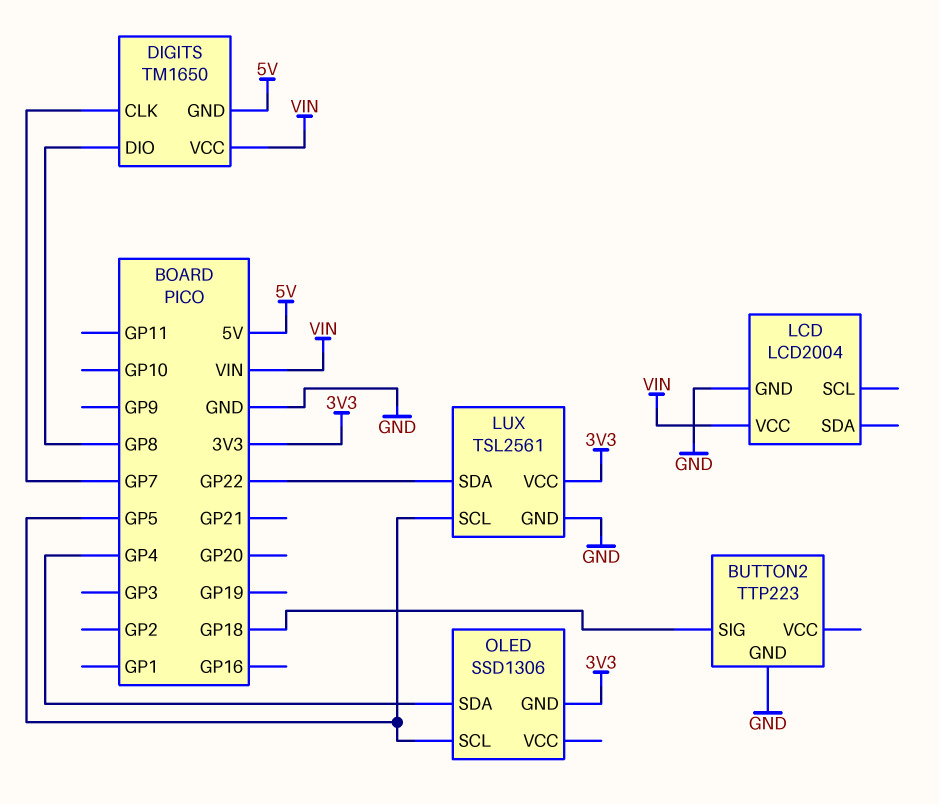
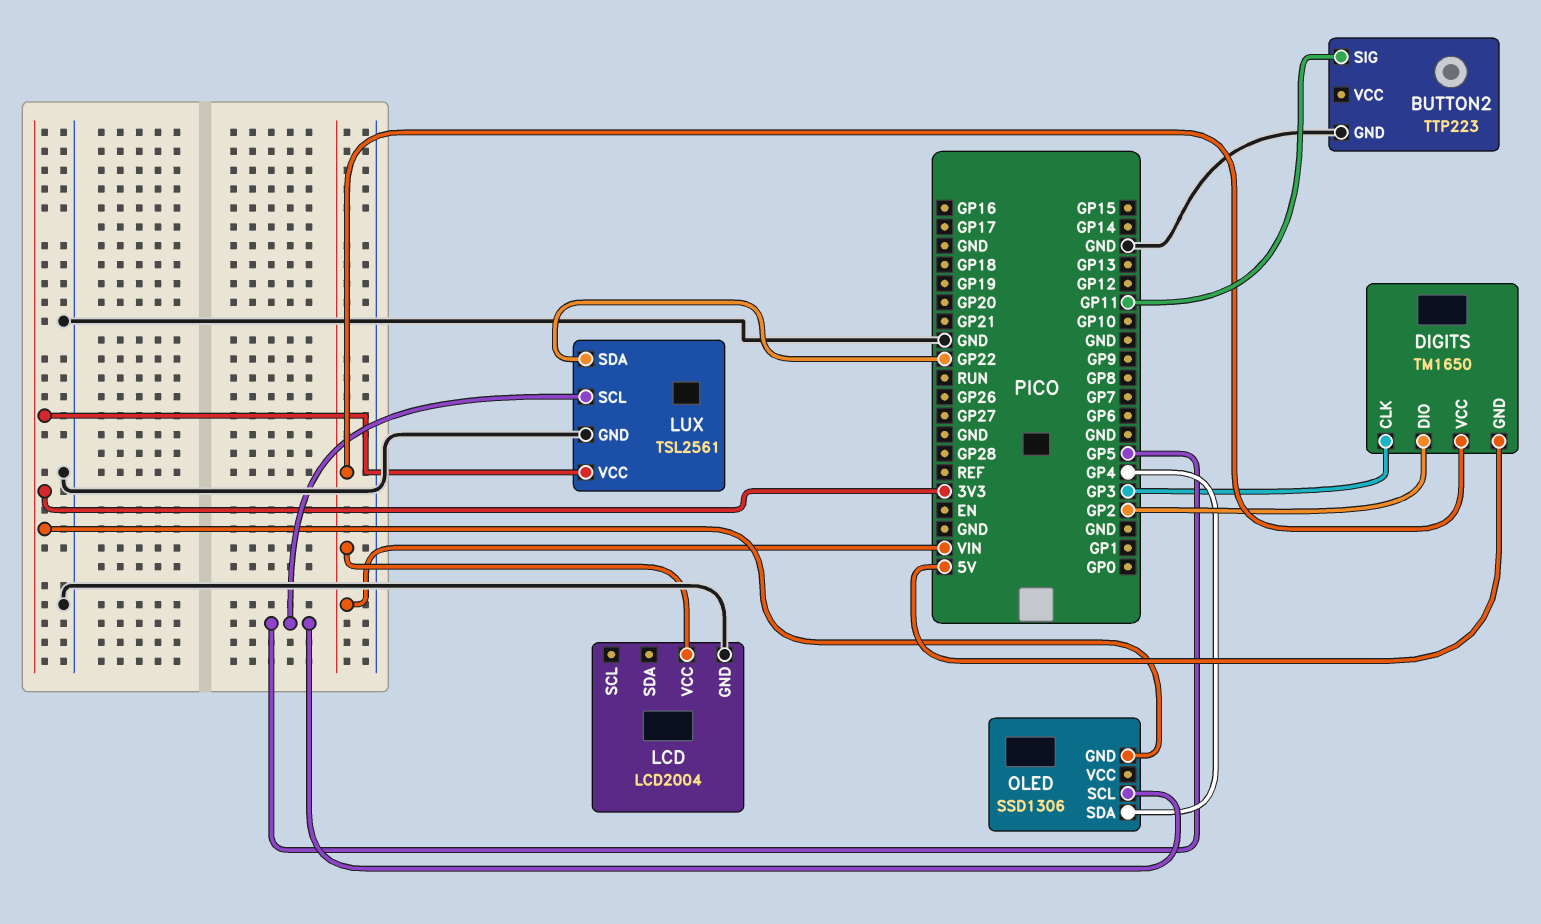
BUTTON2 pin SIG: GP18 -> GP11
DIGITS pin CLK: GP7 -> GP3
DIGITS pin DIO: GP8 -> GP2

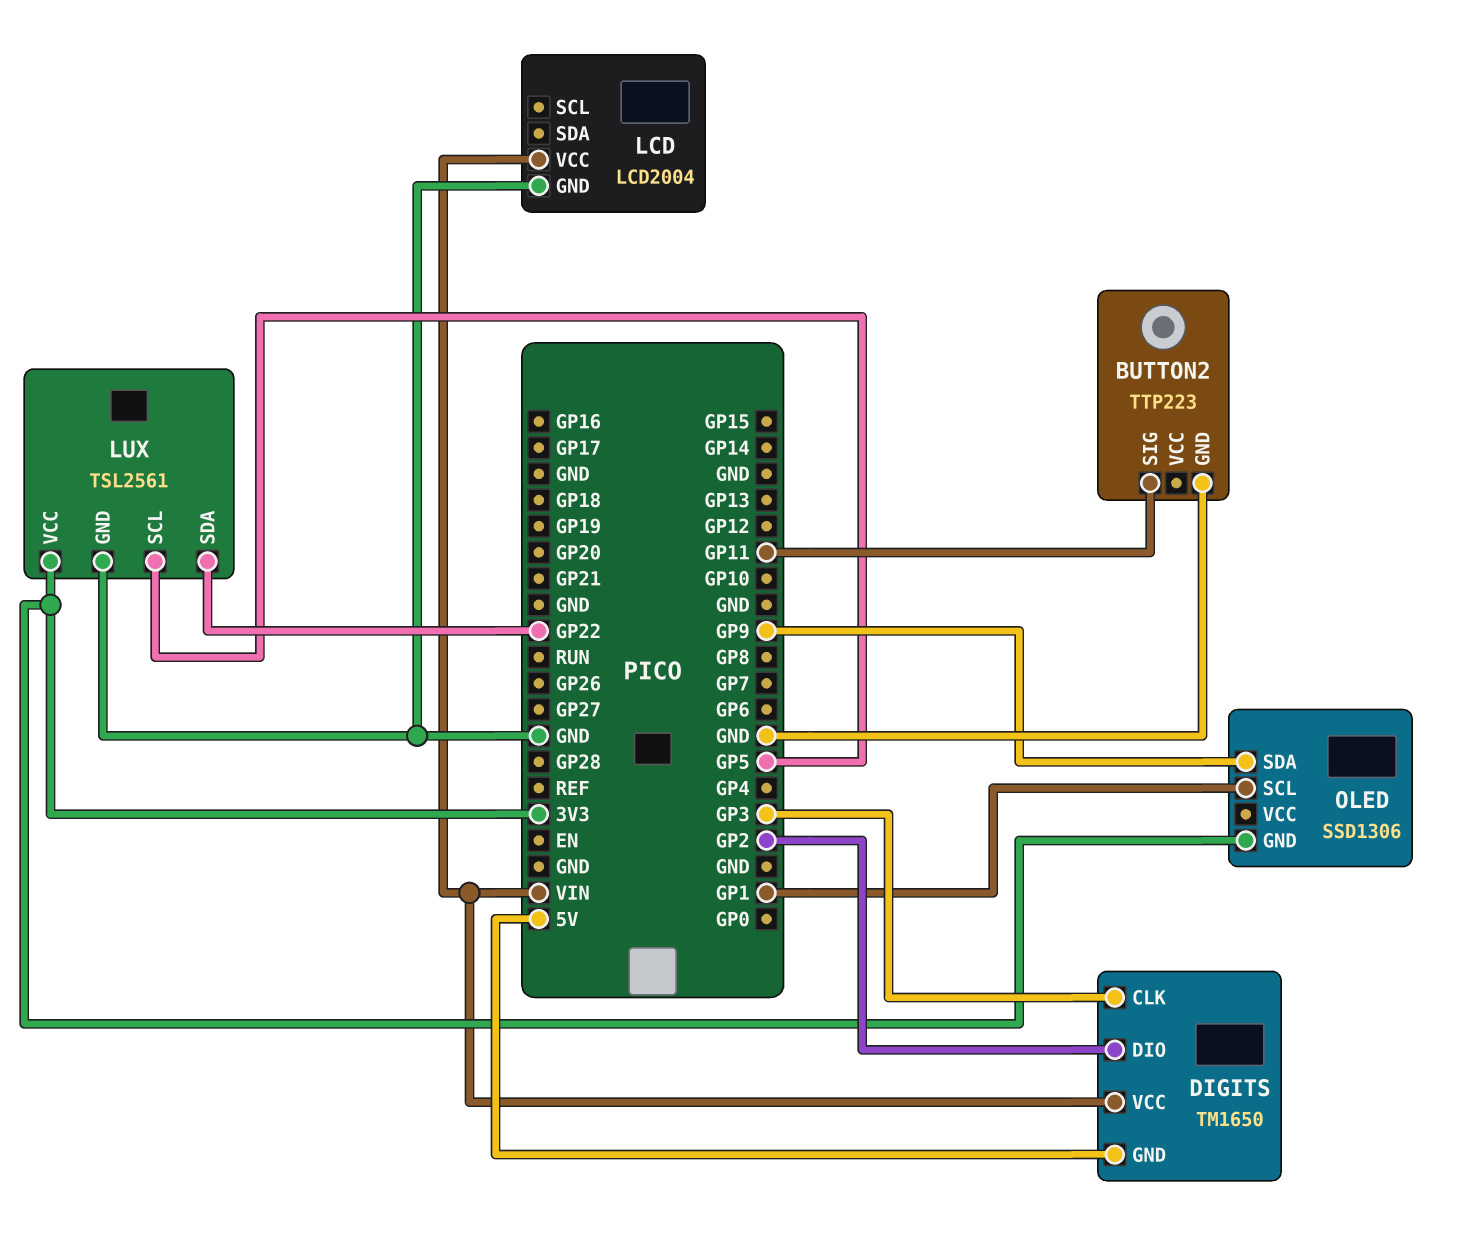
OLED pin SCL: GP5 -> GP1
OLED pin SDA: GP4 -> GP9

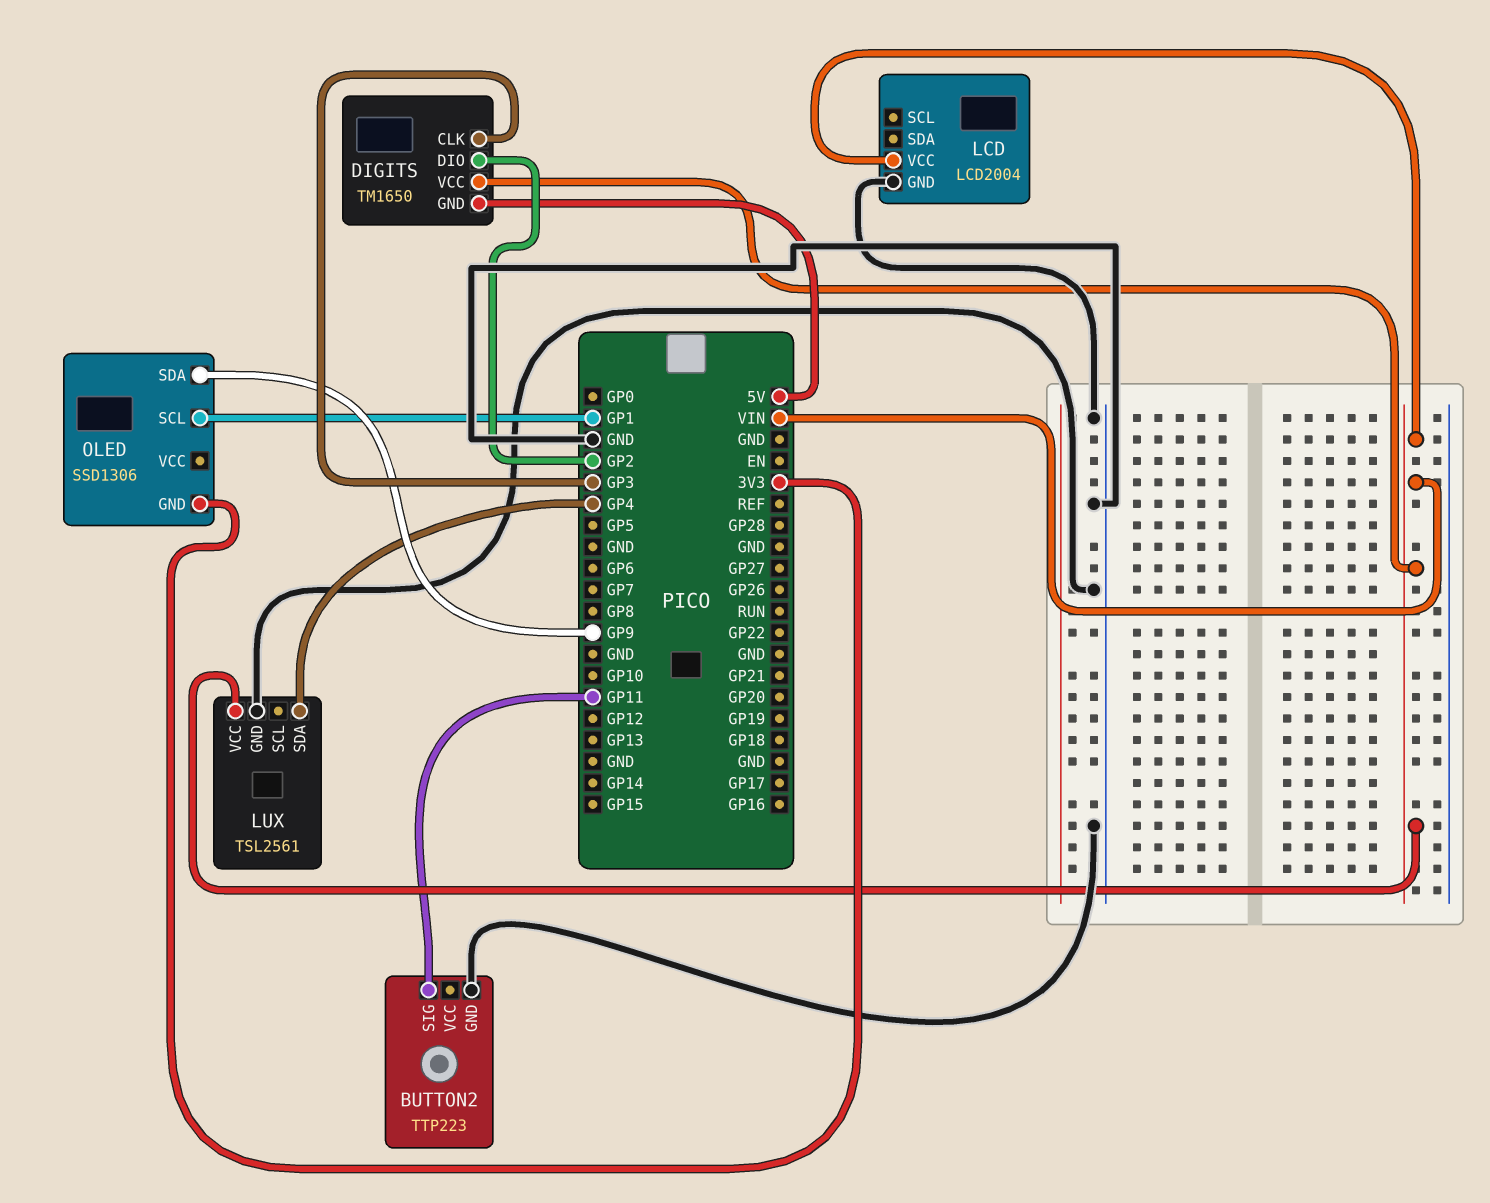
LUX pin SCL: GP5 -> none
LUX pin SDA: GP22 -> GP4
LUX pin VCC: 3V3 -> VIN

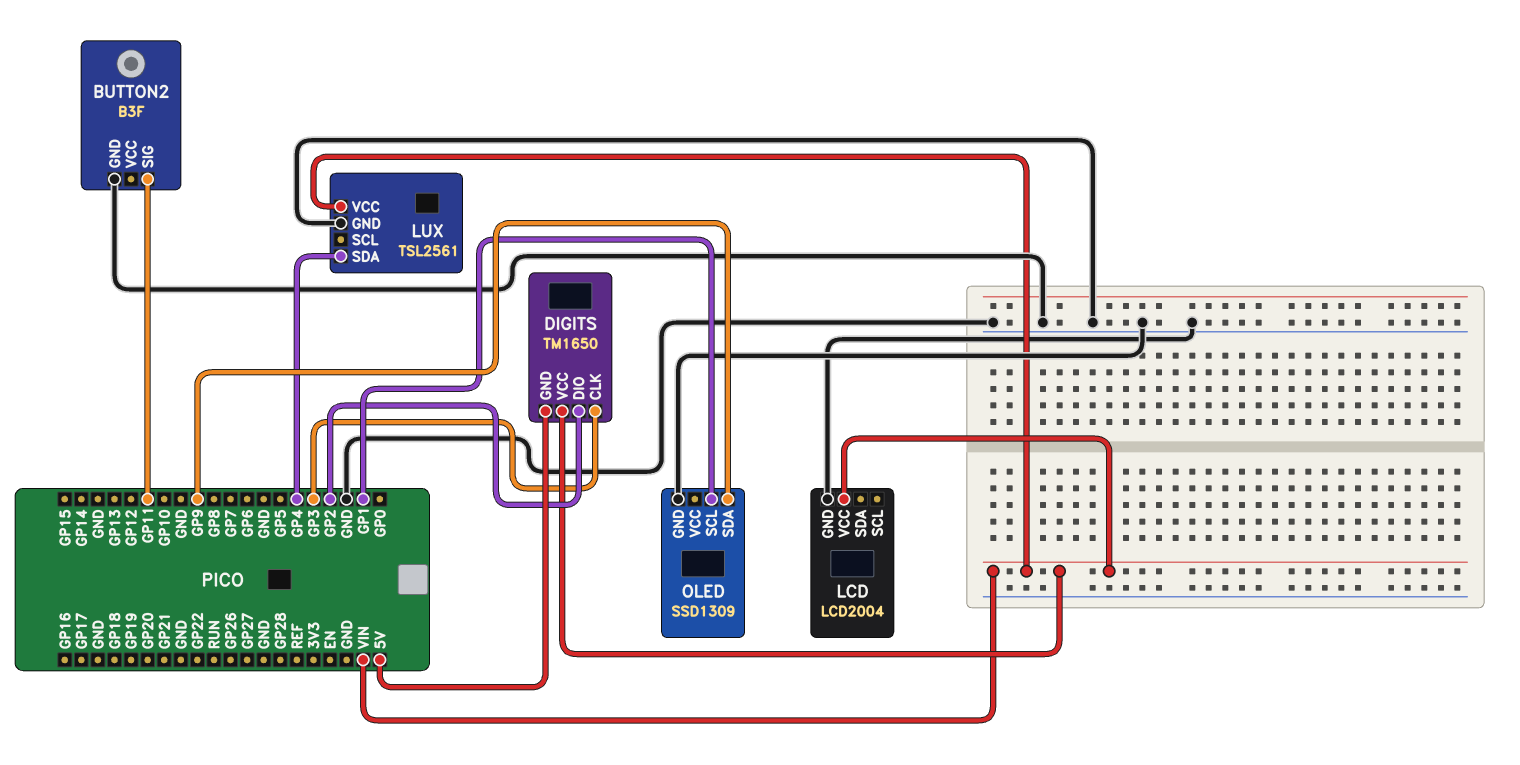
BUTTON2: TTP223 -> B3F
OLED: SSD1306 -> SSD1309
OLED pin GND: 3V3 -> GND

